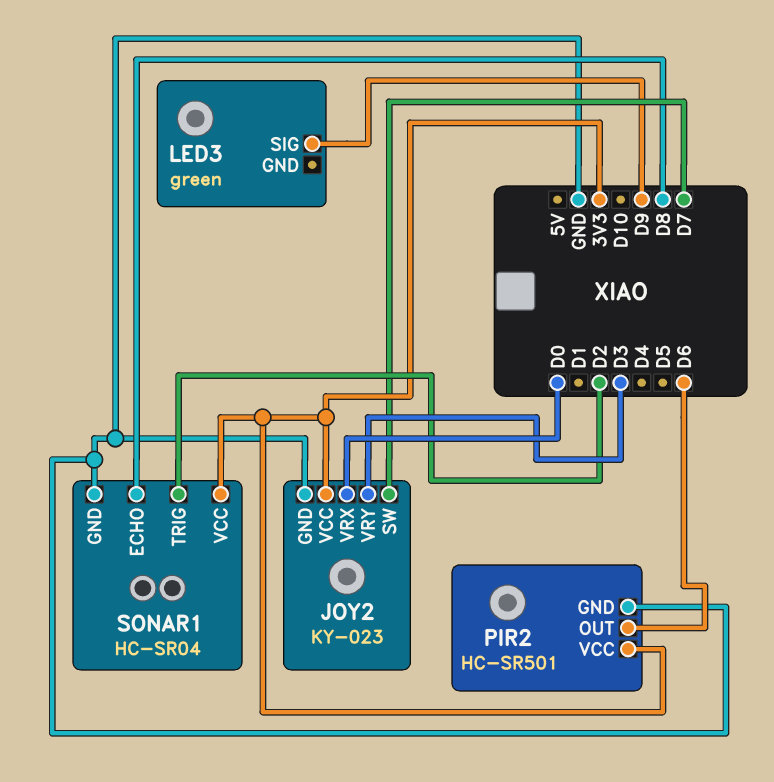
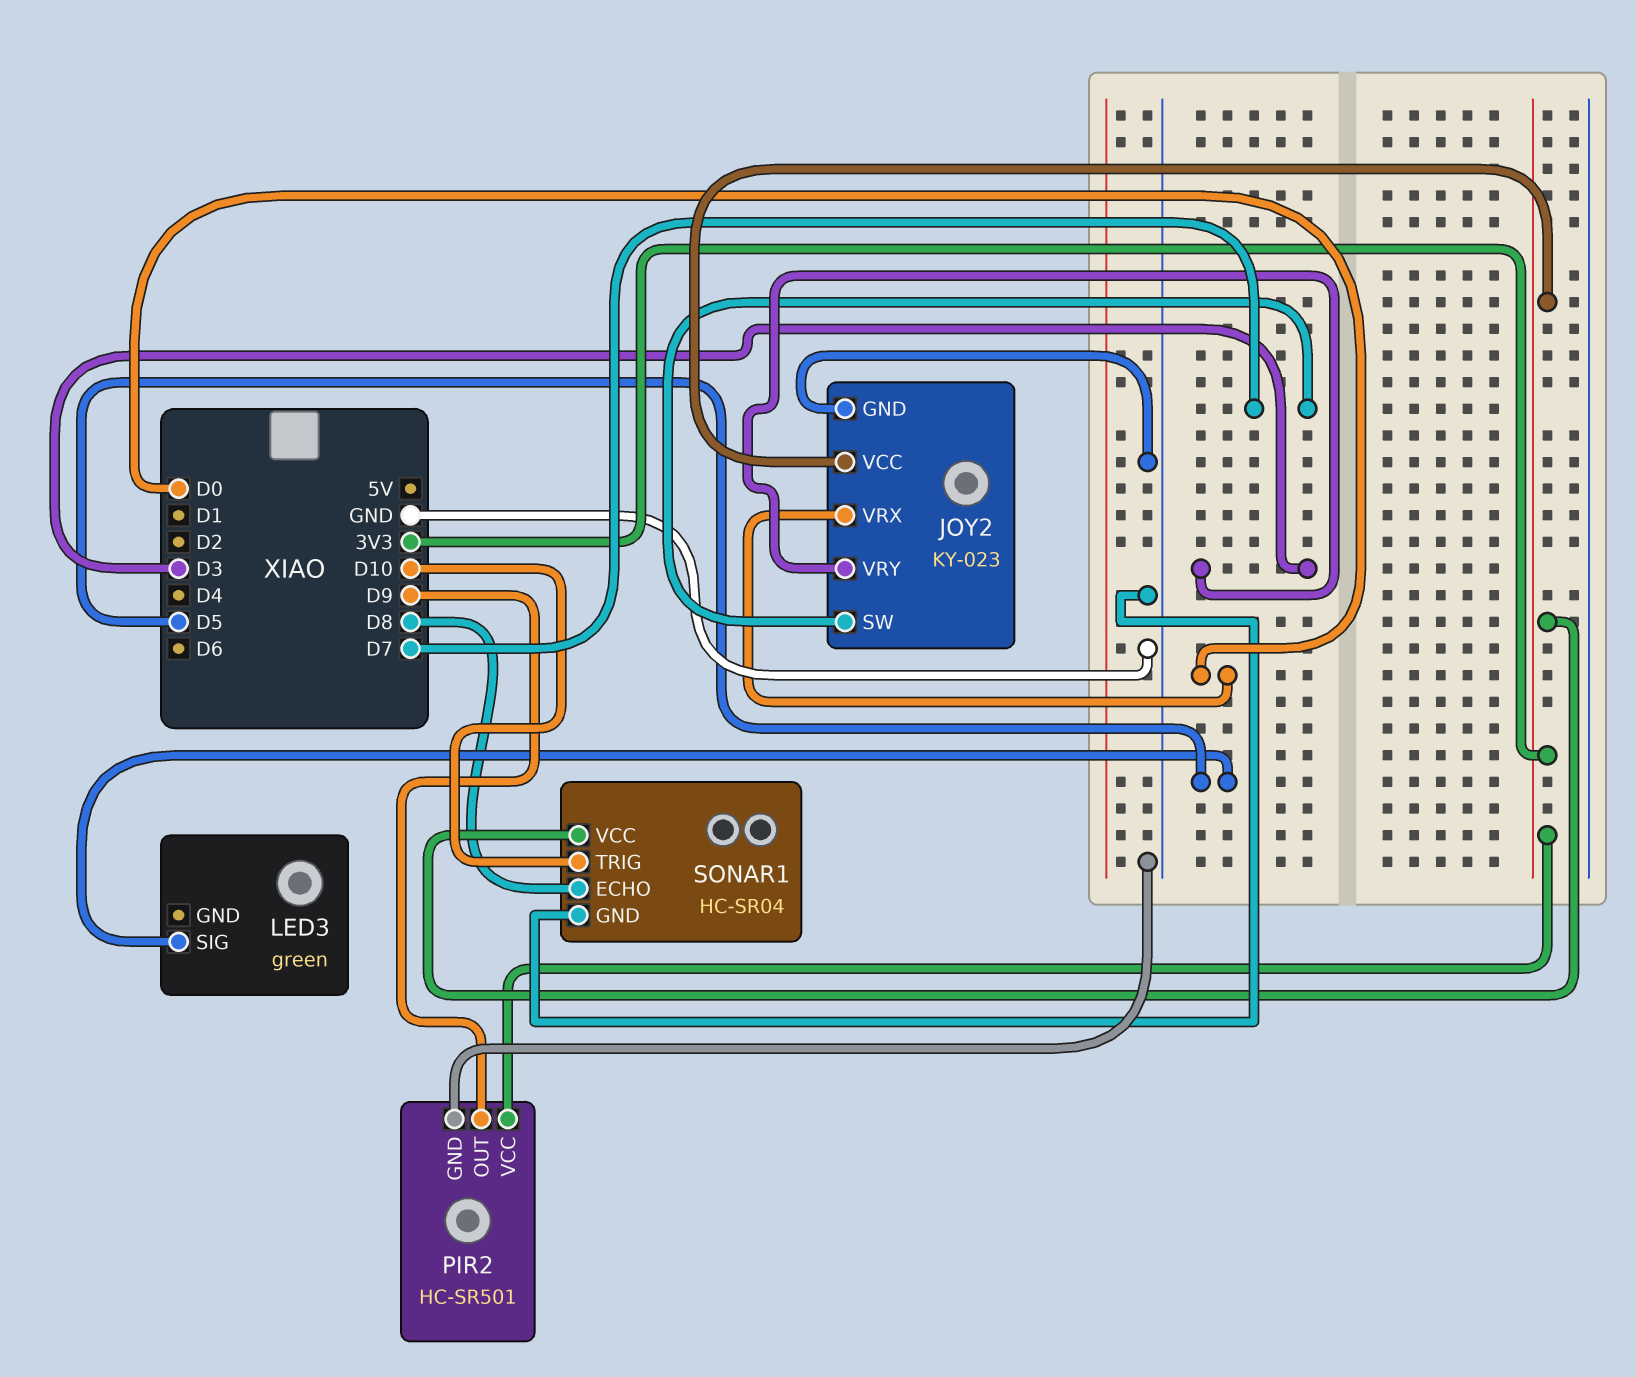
LED3 pin SIG: D9 -> D5
PIR2 pin OUT: D6 -> D9
SONAR1 pin TRIG: D2 -> D10

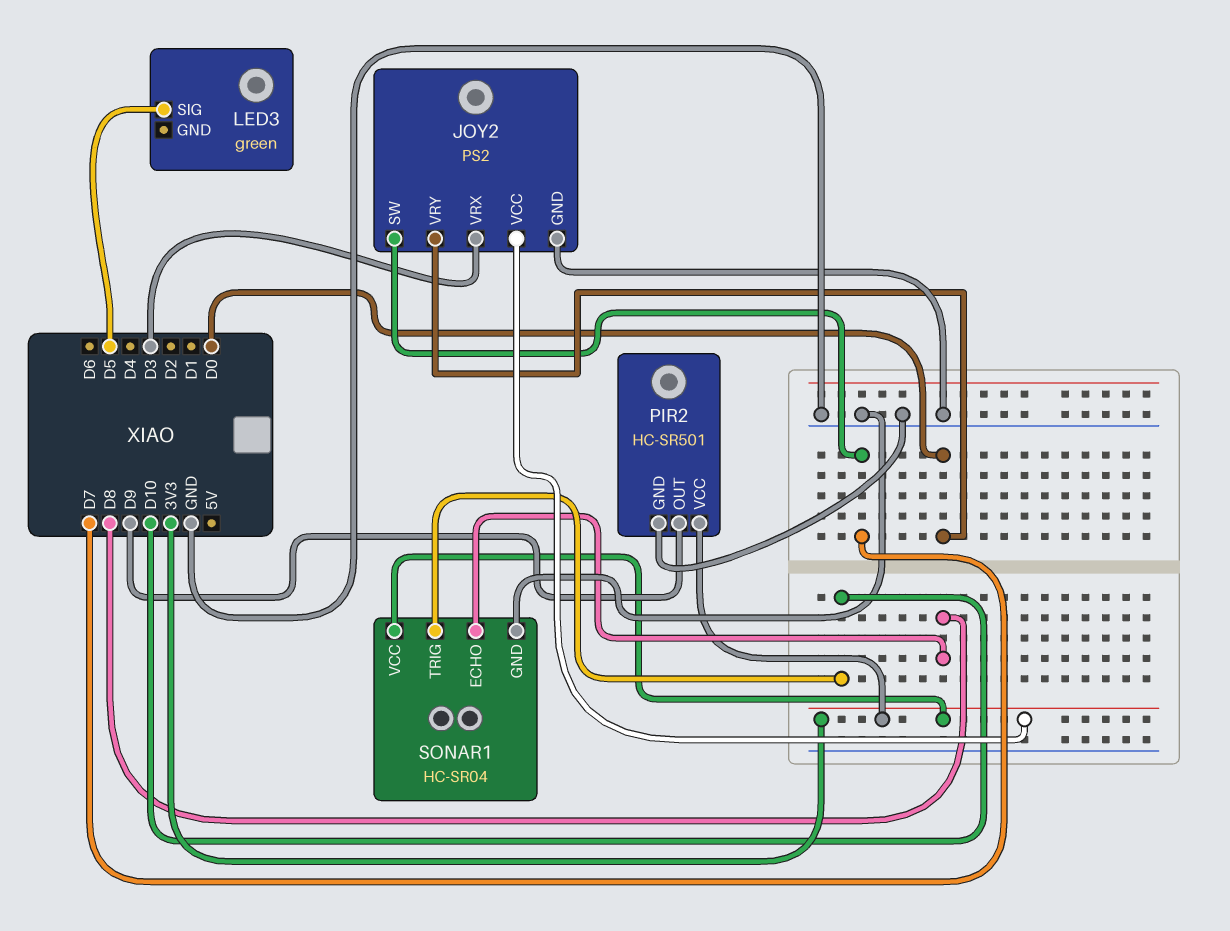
JOY2: KY-023 -> PS2
JOY2 pin VRX: D0 -> D3
JOY2 pin VRY: D3 -> D0

